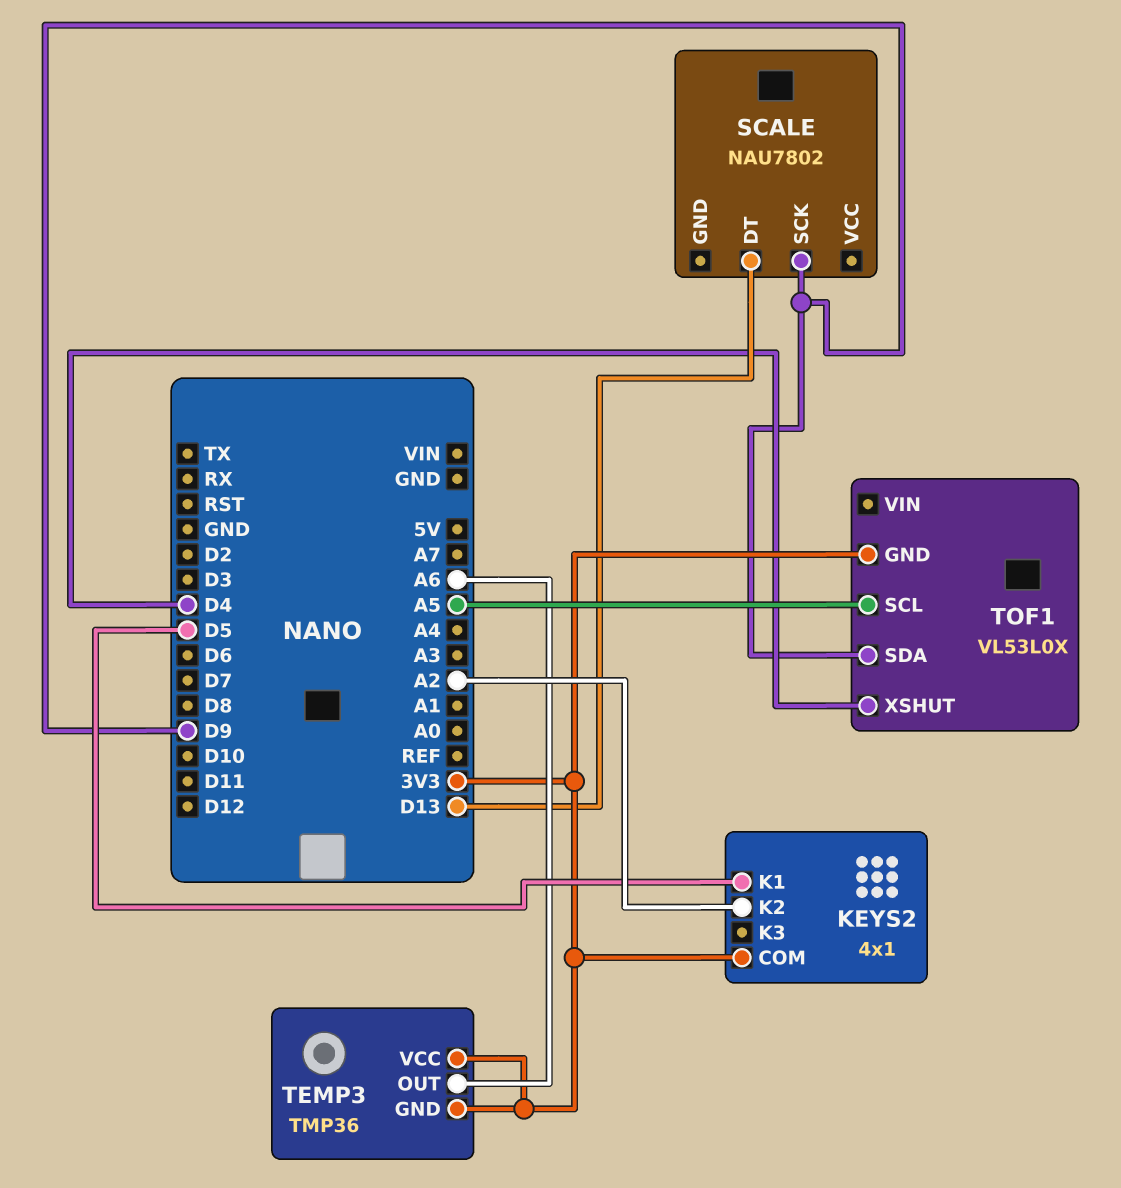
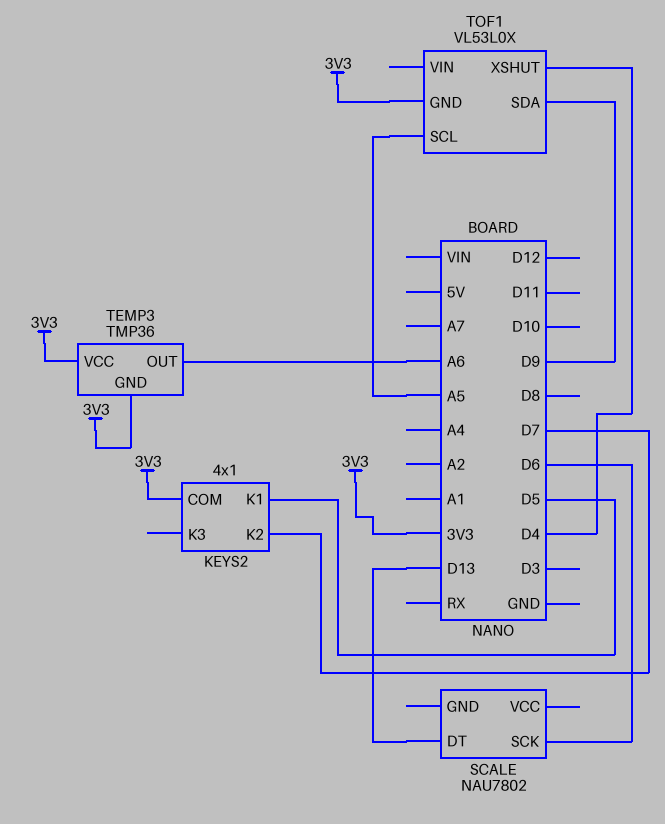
KEYS2 pin K2: A2 -> D7
SCALE pin SCK: D9 -> D6

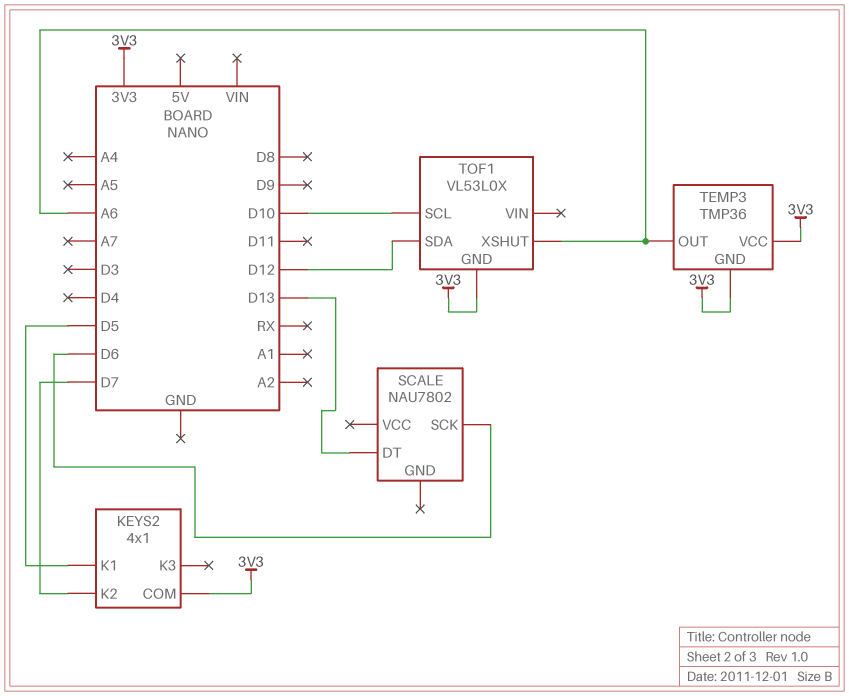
TOF1 pin SCL: A5 -> D10
TOF1 pin SDA: D9 -> D12
TOF1 pin XSHUT: D4 -> A6

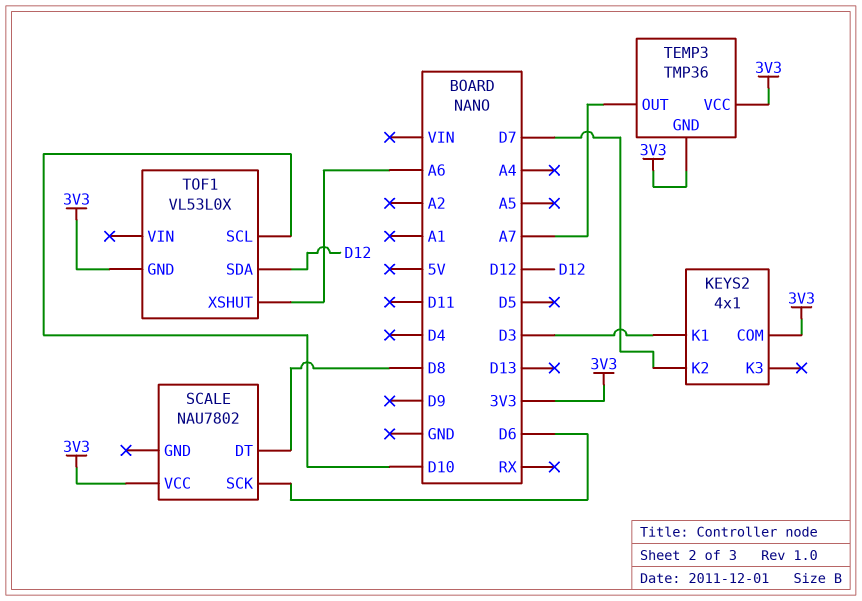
KEYS2 pin K1: D5 -> D3
SCALE pin DT: D13 -> D8
SCALE pin VCC: none -> 3V3
TEMP3 pin OUT: A6 -> A7

